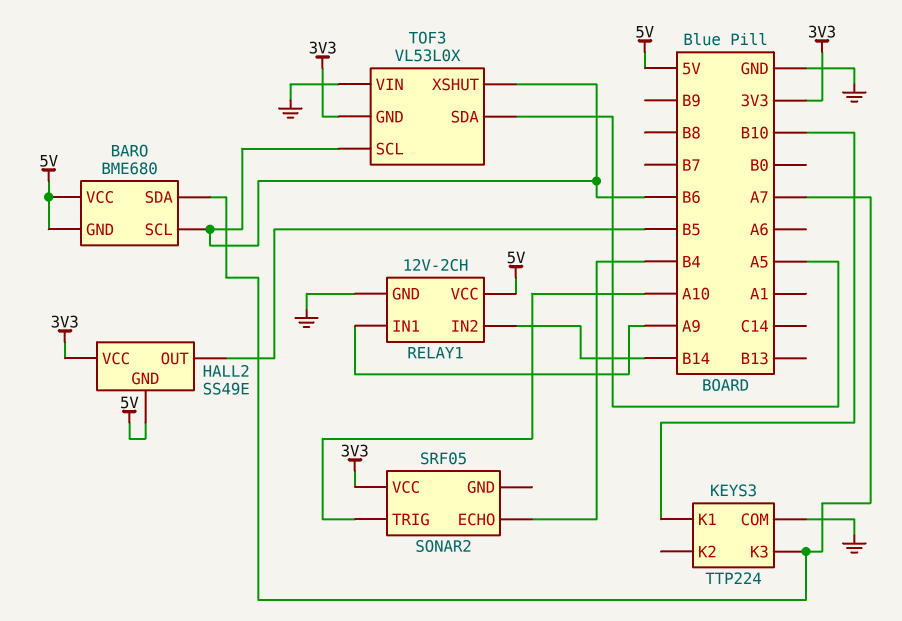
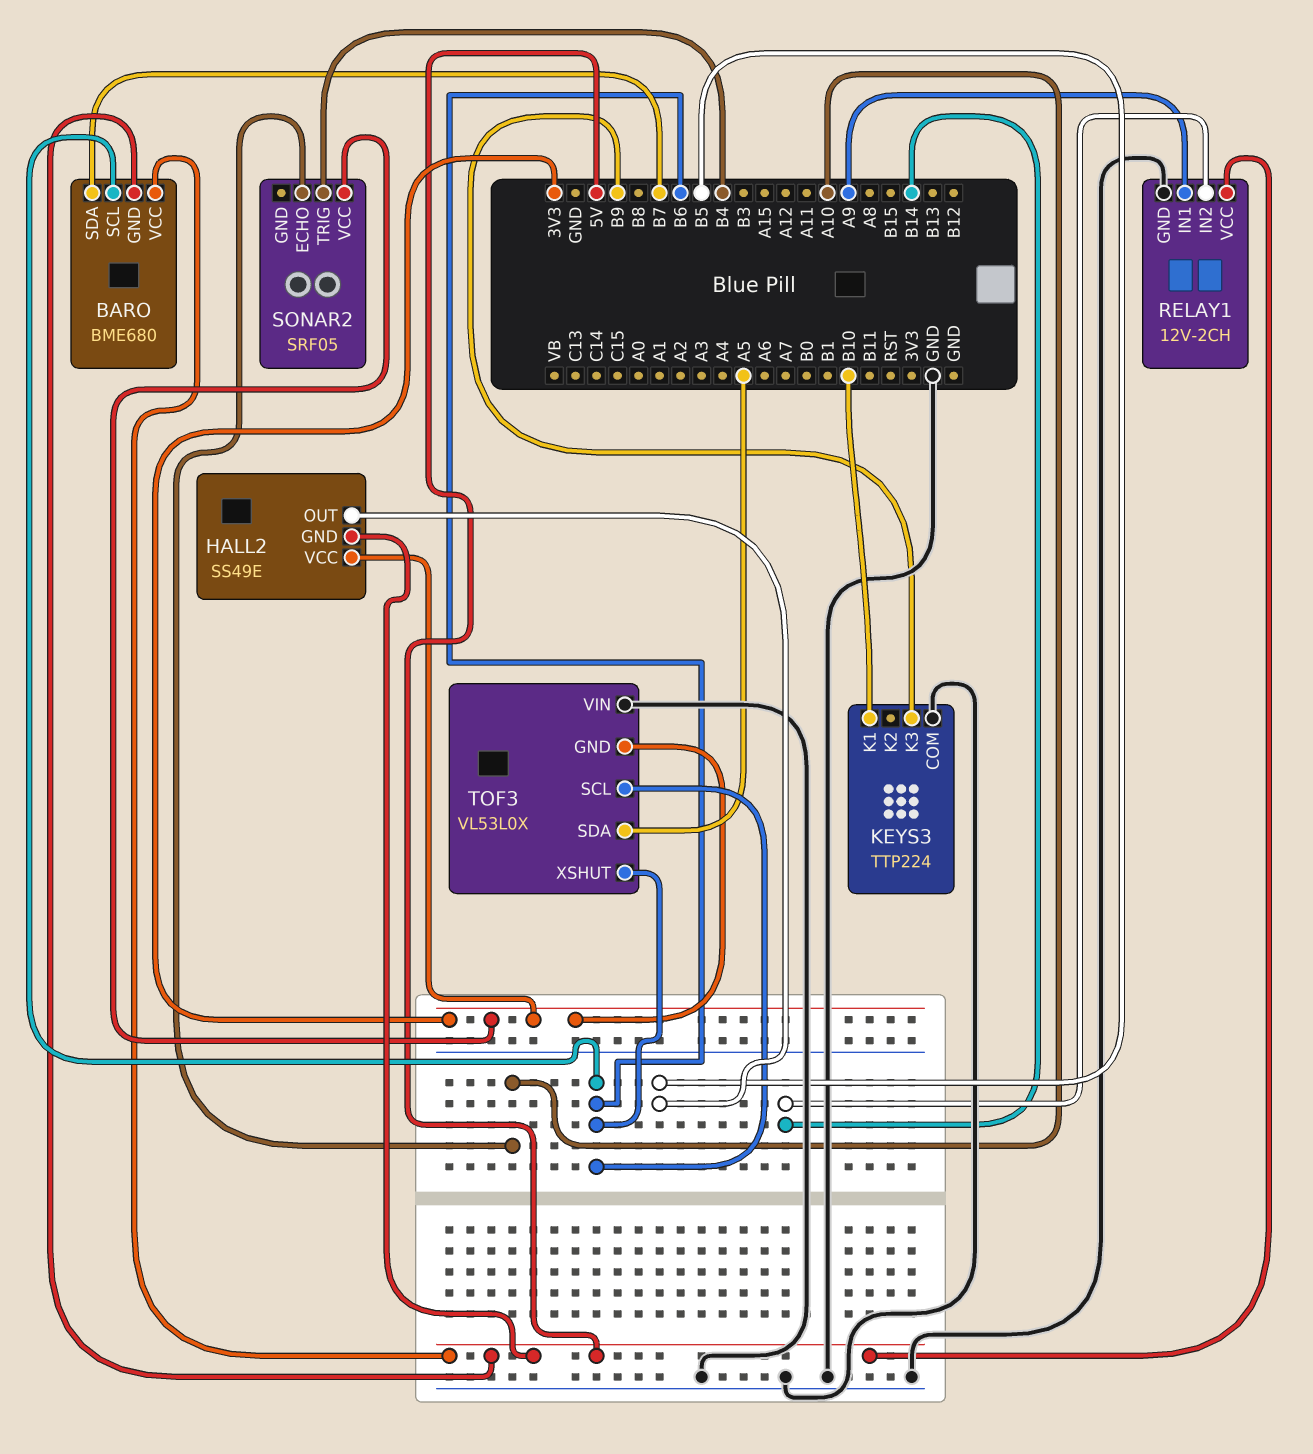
BARO pin SDA: A7 -> B7
KEYS3 pin K3: A7 -> B9
SONAR2 pin ECHO: B4 -> A10
SONAR2 pin TRIG: A10 -> B4

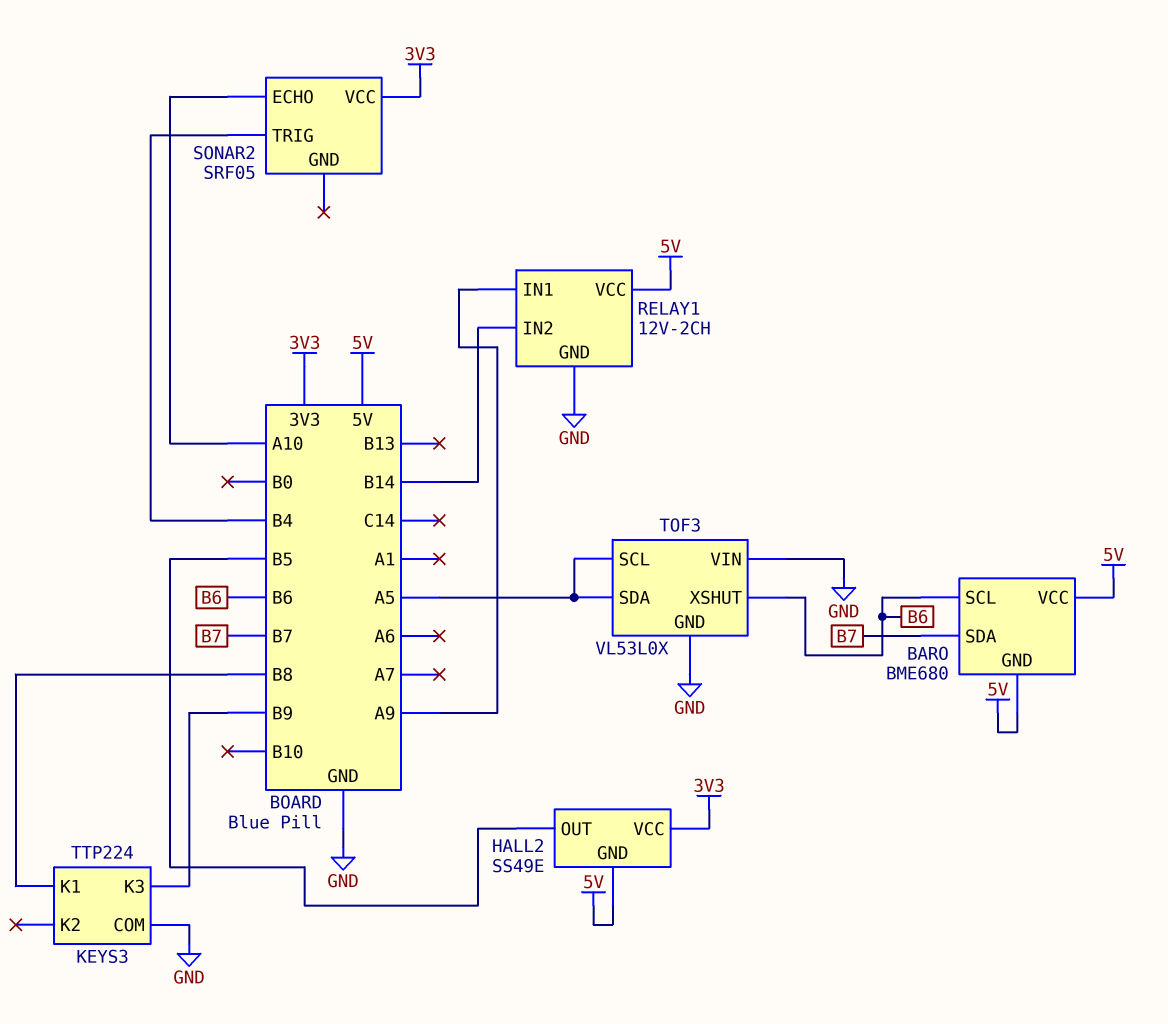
KEYS3 pin K1: B10 -> B8
TOF3 pin GND: 3V3 -> GND
TOF3 pin SCL: B6 -> A5

